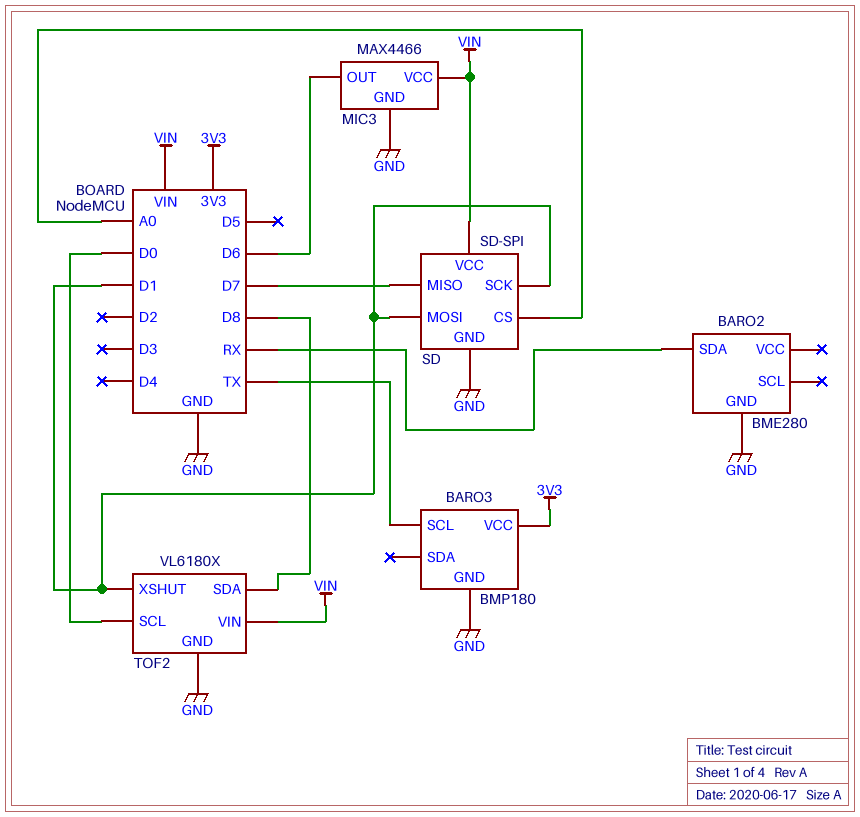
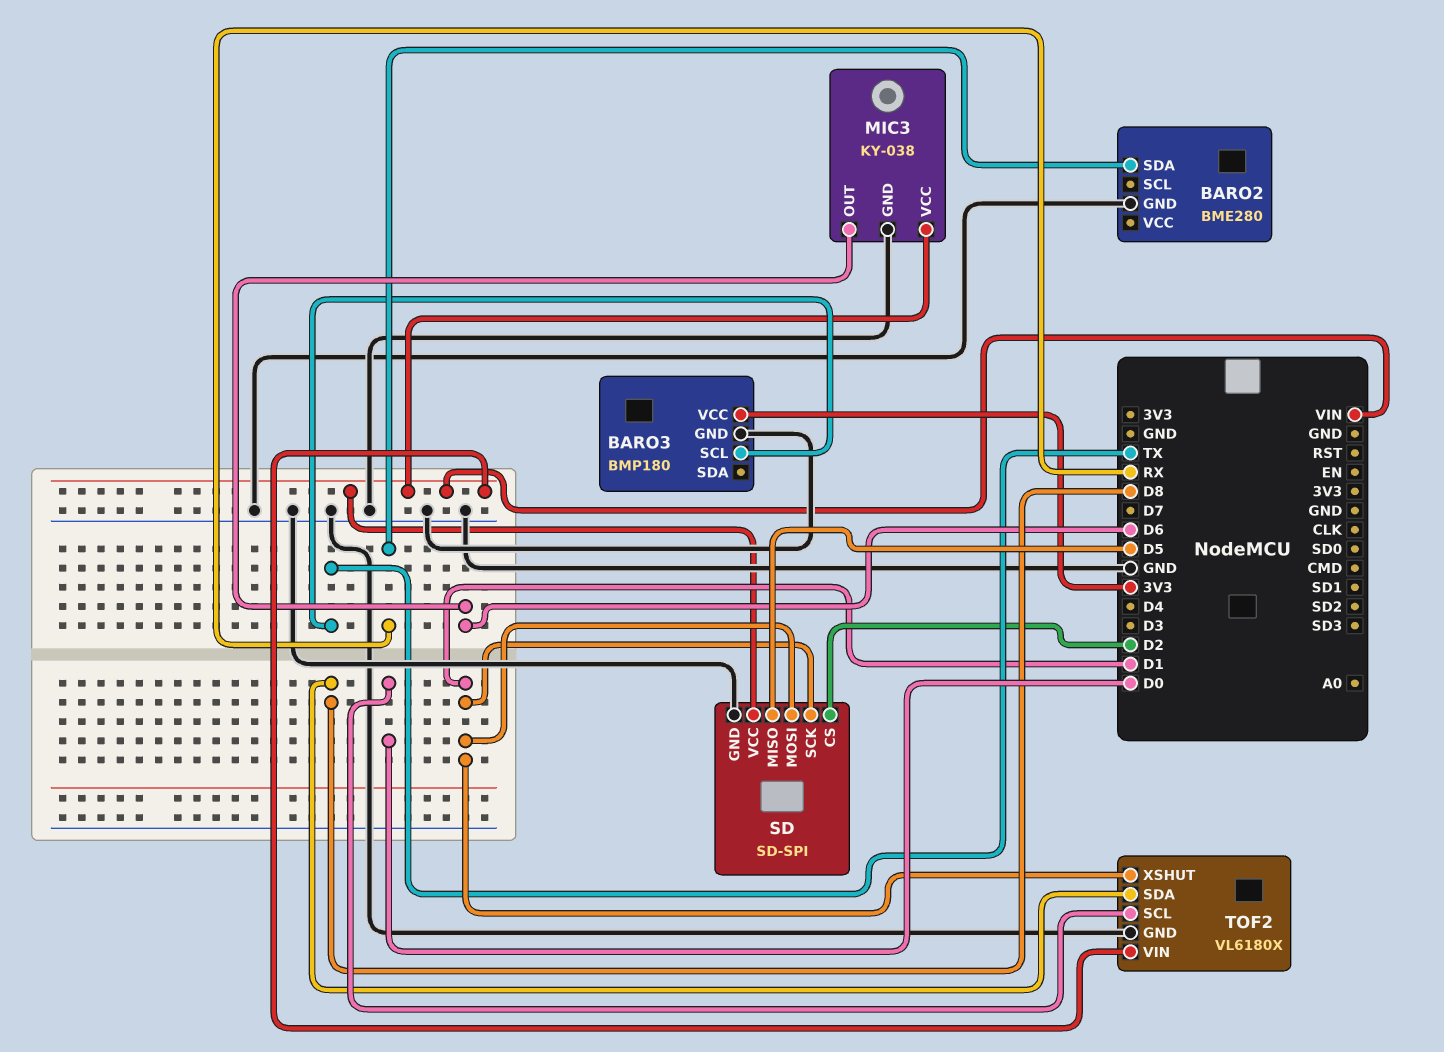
MIC3: MAX4466 -> KY-038
SD pin CS: A0 -> D2
SD pin MISO: D7 -> D5

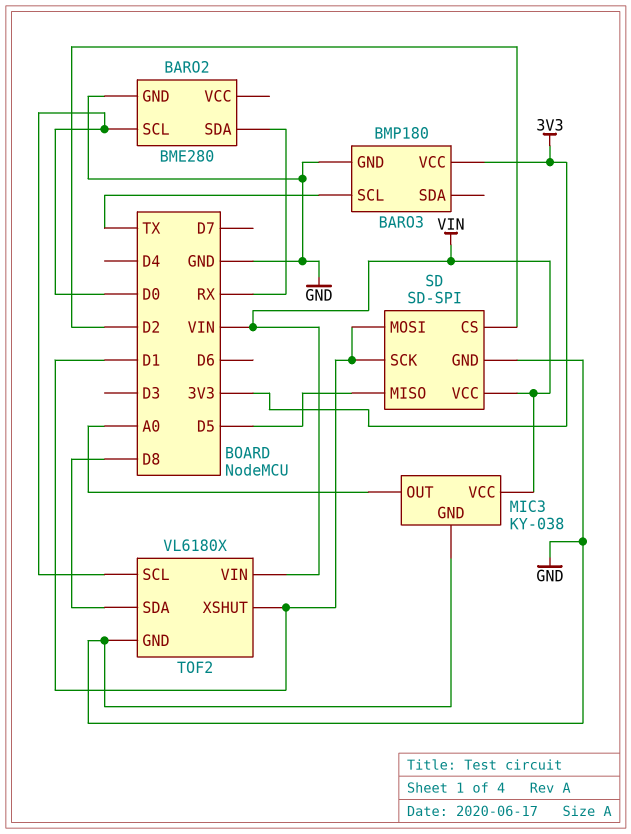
BARO2 pin SCL: none -> D0
MIC3 pin OUT: D6 -> A0

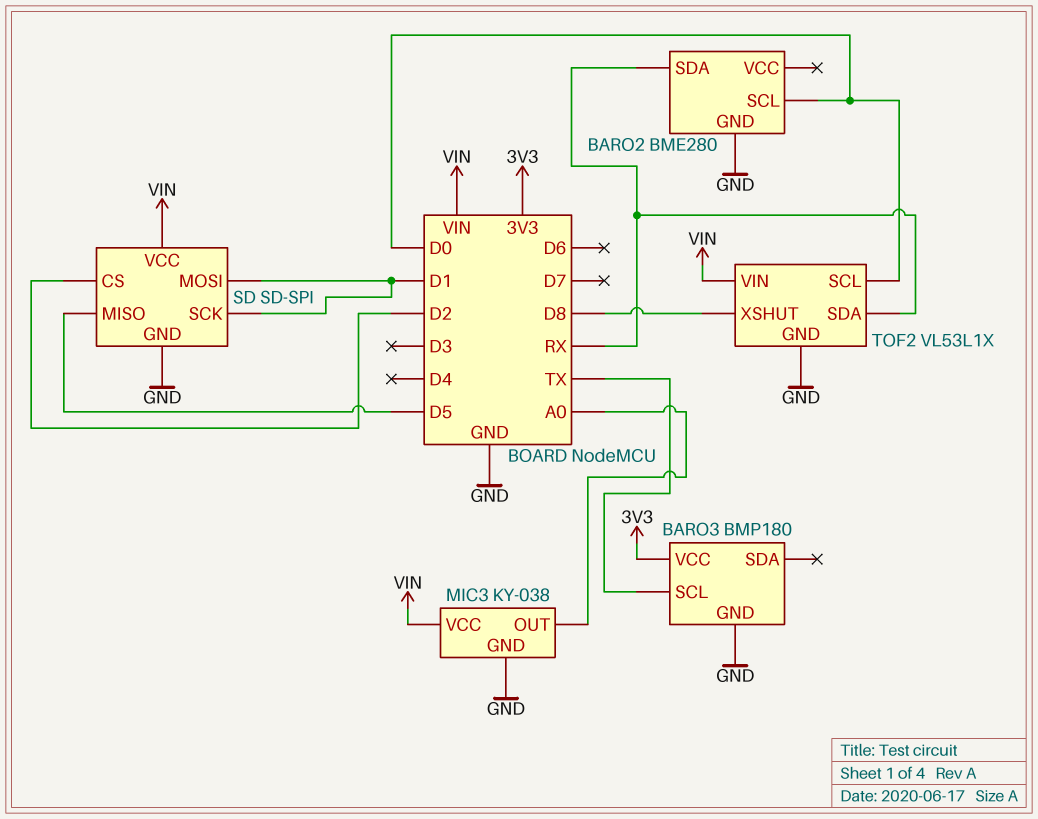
TOF2: VL6180X -> VL53L1X
TOF2 pin SDA: D8 -> RX
TOF2 pin XSHUT: D1 -> D8

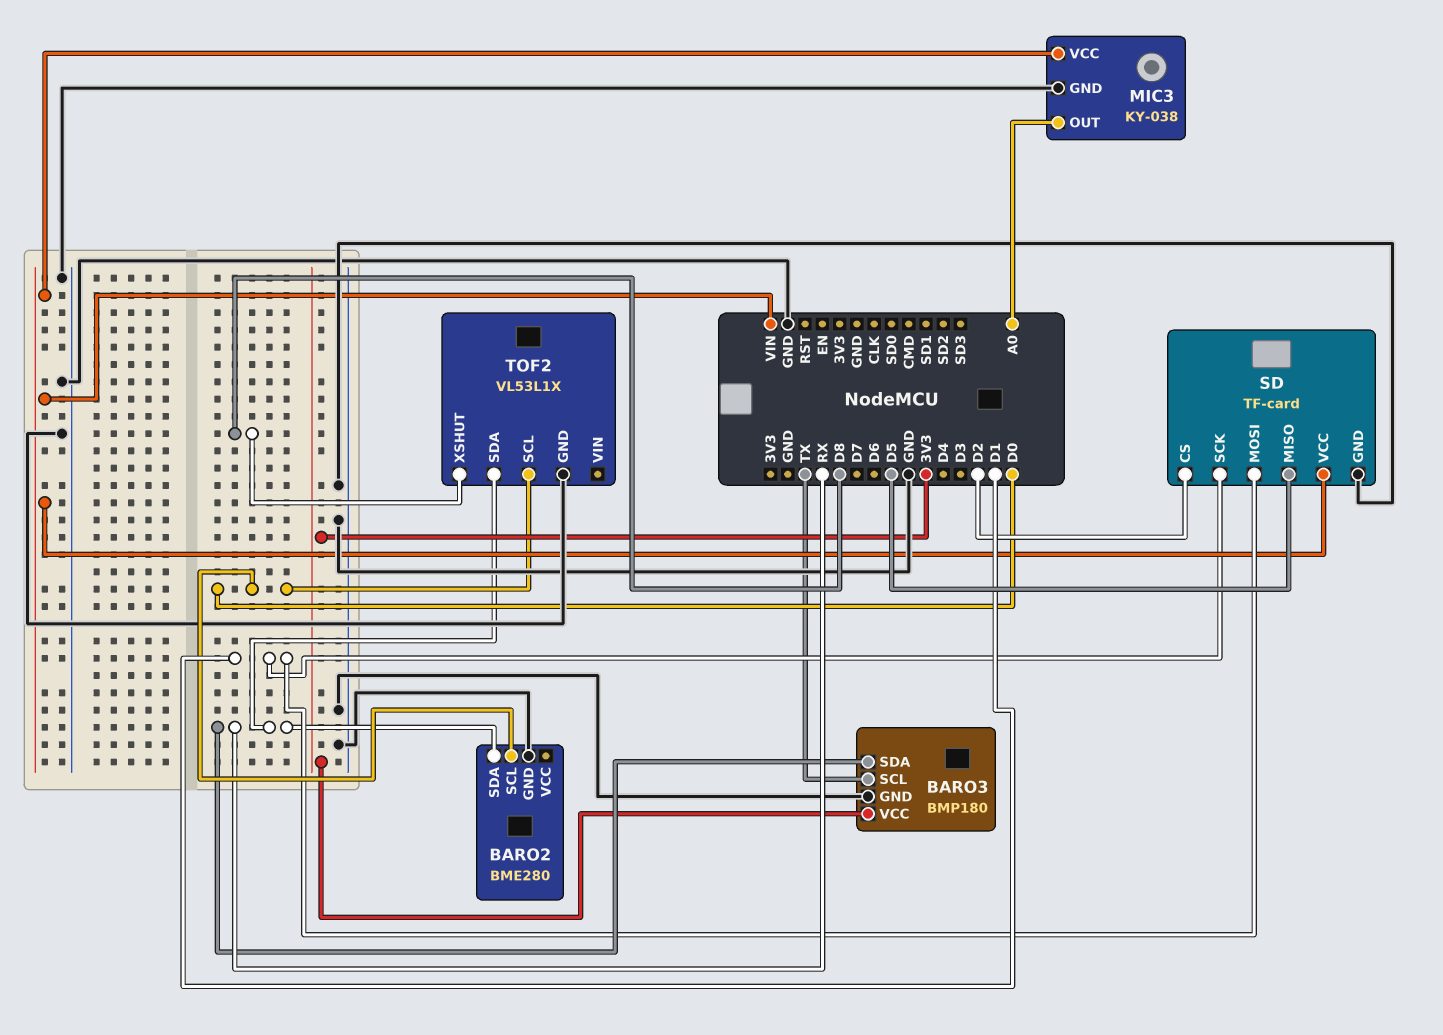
BARO3 pin SDA: none -> RX
SD: SD-SPI -> TF-card
TOF2 pin VIN: VIN -> none

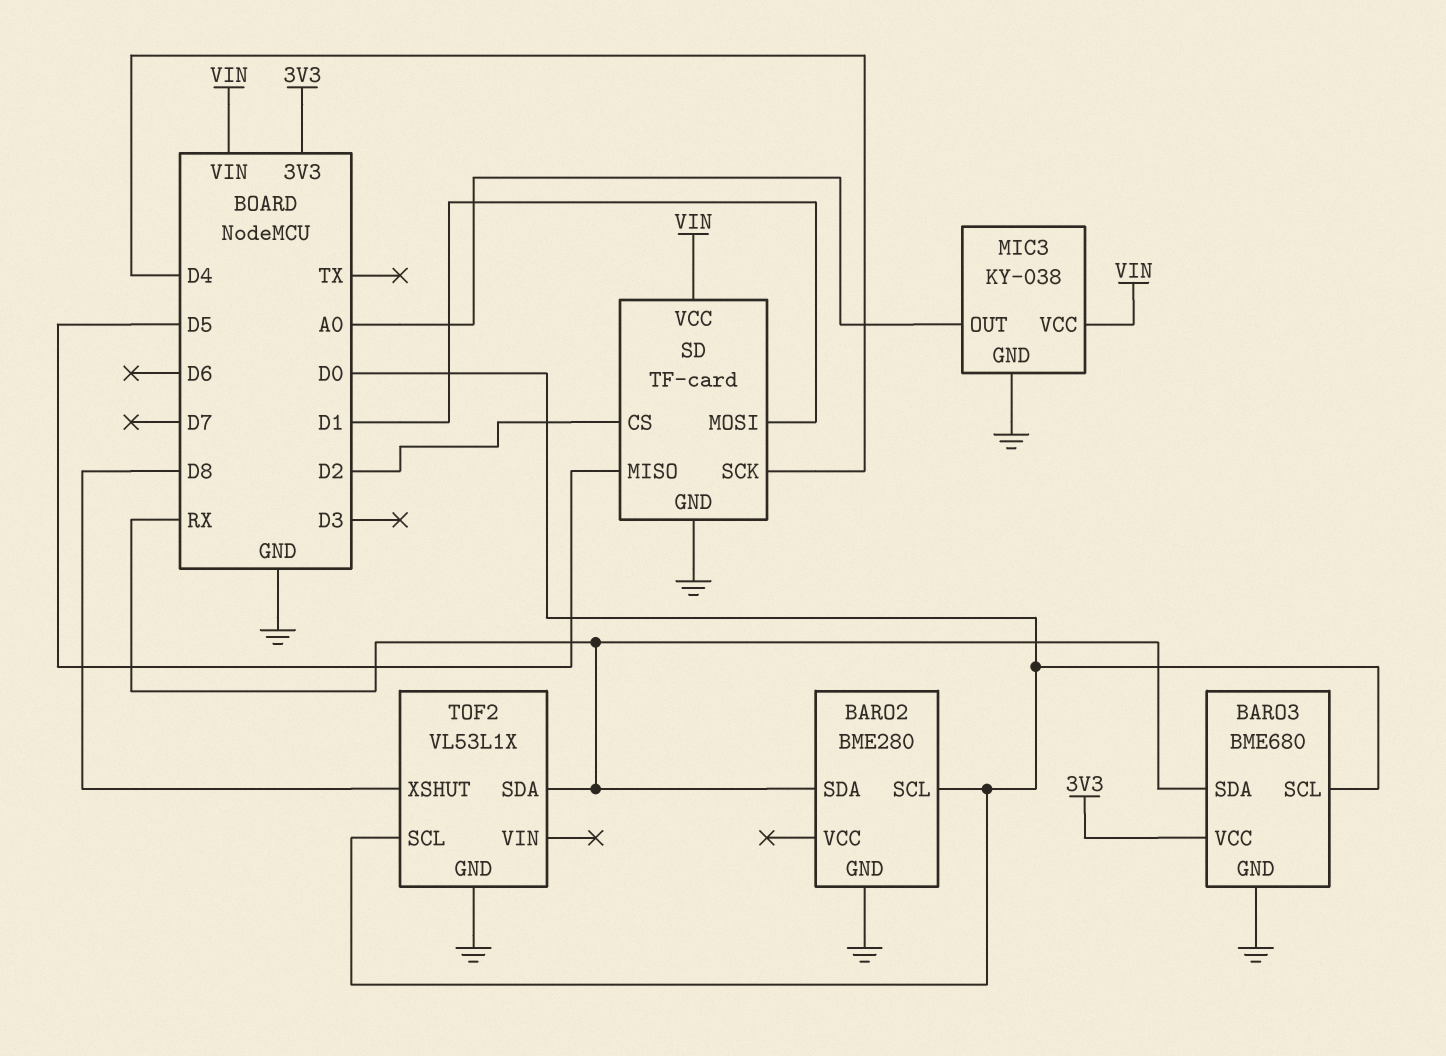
BARO3: BMP180 -> BME680
BARO3 pin SCL: TX -> D0
SD pin SCK: D1 -> D4

